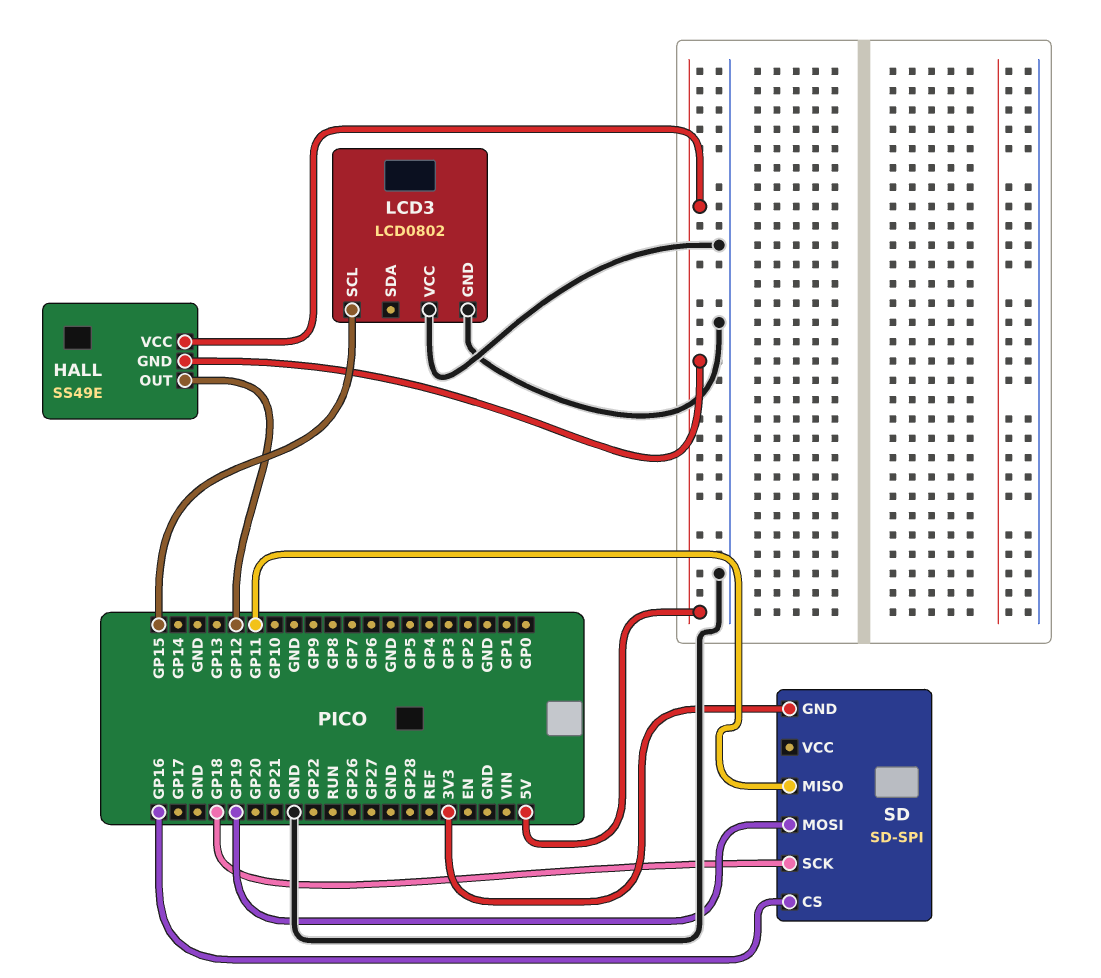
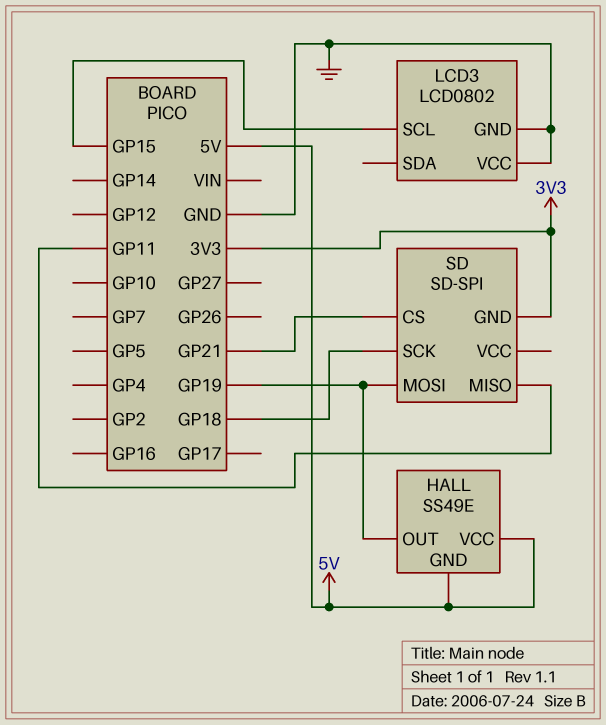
HALL pin OUT: GP12 -> GP19
SD pin CS: GP16 -> GP21

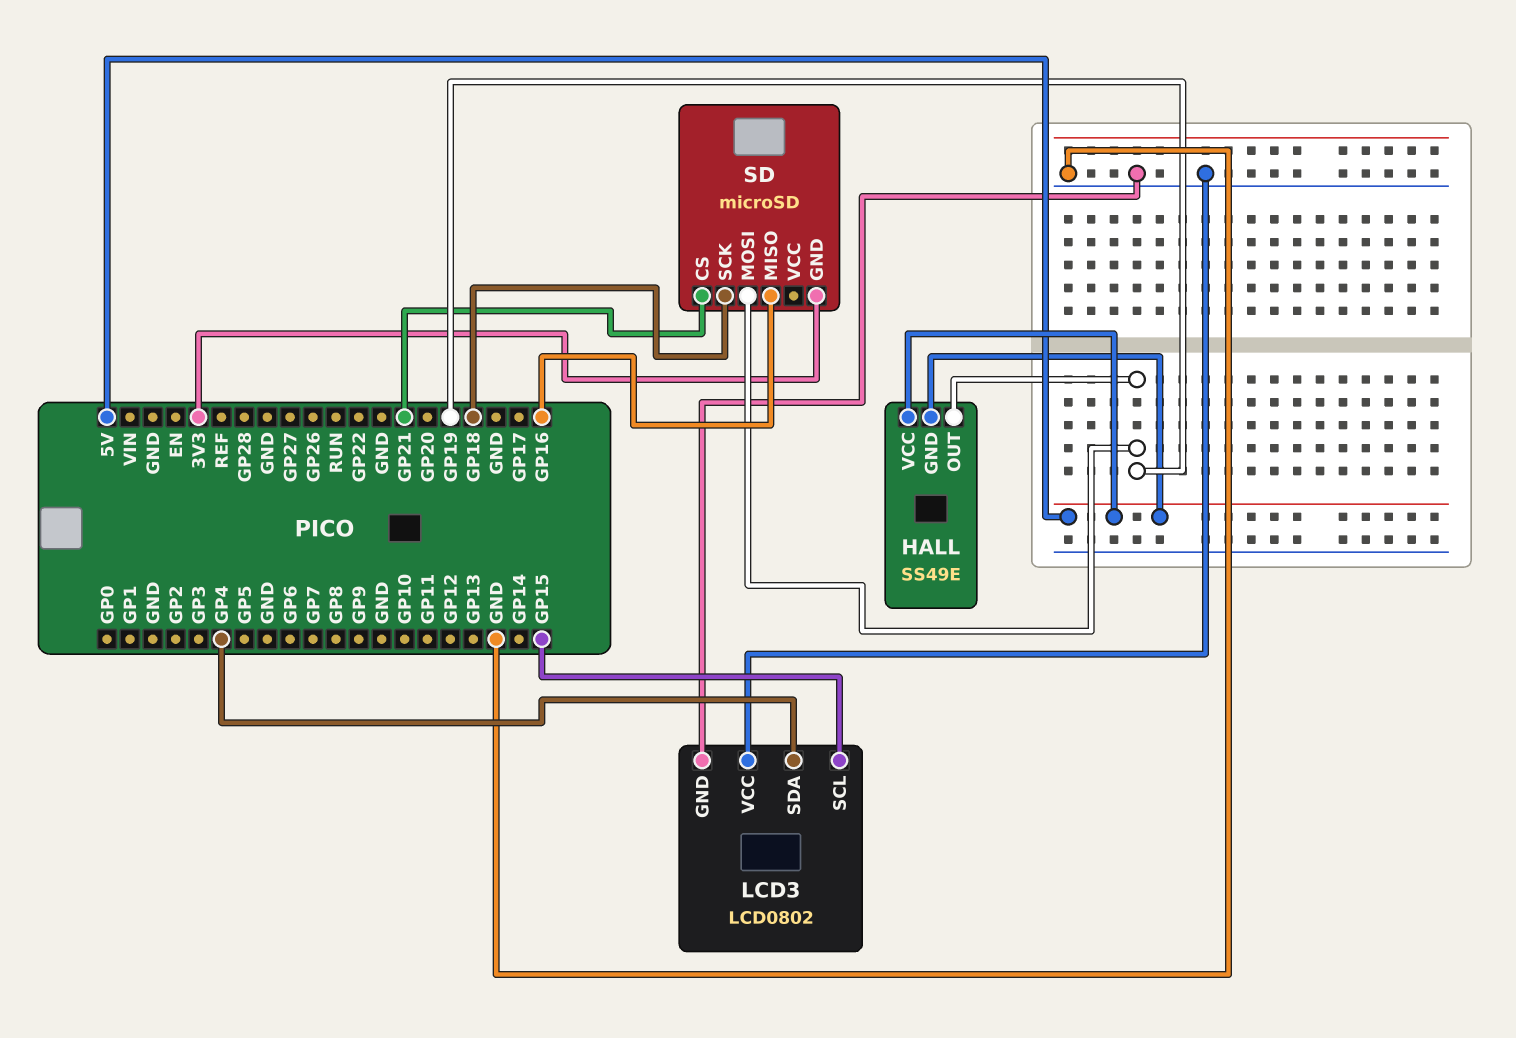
LCD3 pin SDA: none -> GP4
SD: SD-SPI -> microSD
SD pin MISO: GP11 -> GP16

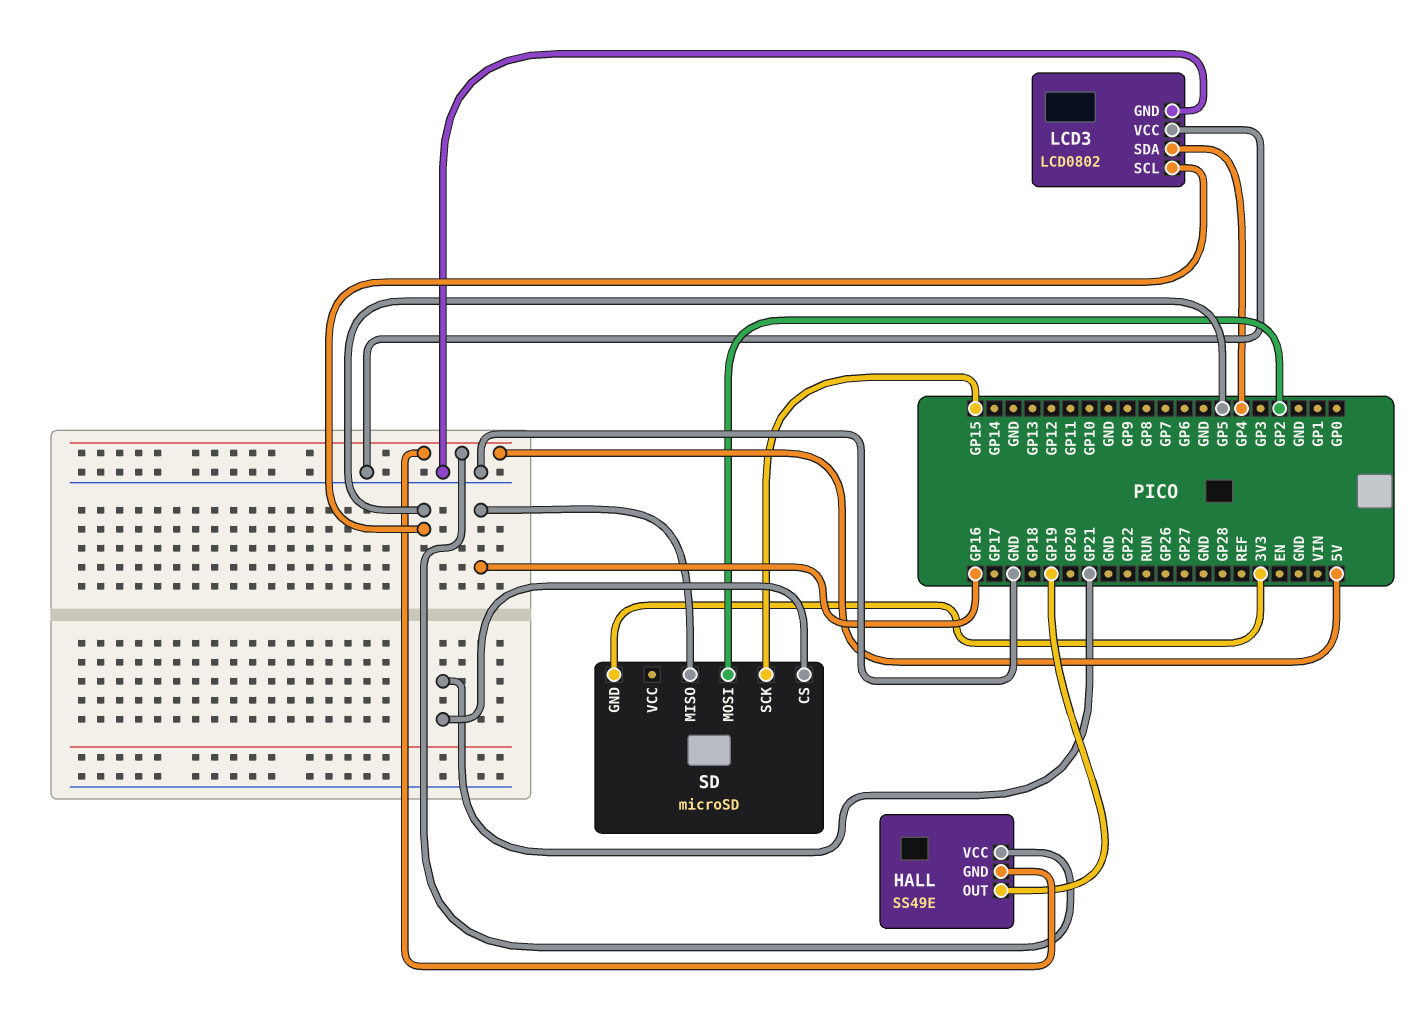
LCD3 pin SCL: GP15 -> GP5
SD pin MOSI: GP19 -> GP2
SD pin SCK: GP18 -> GP15

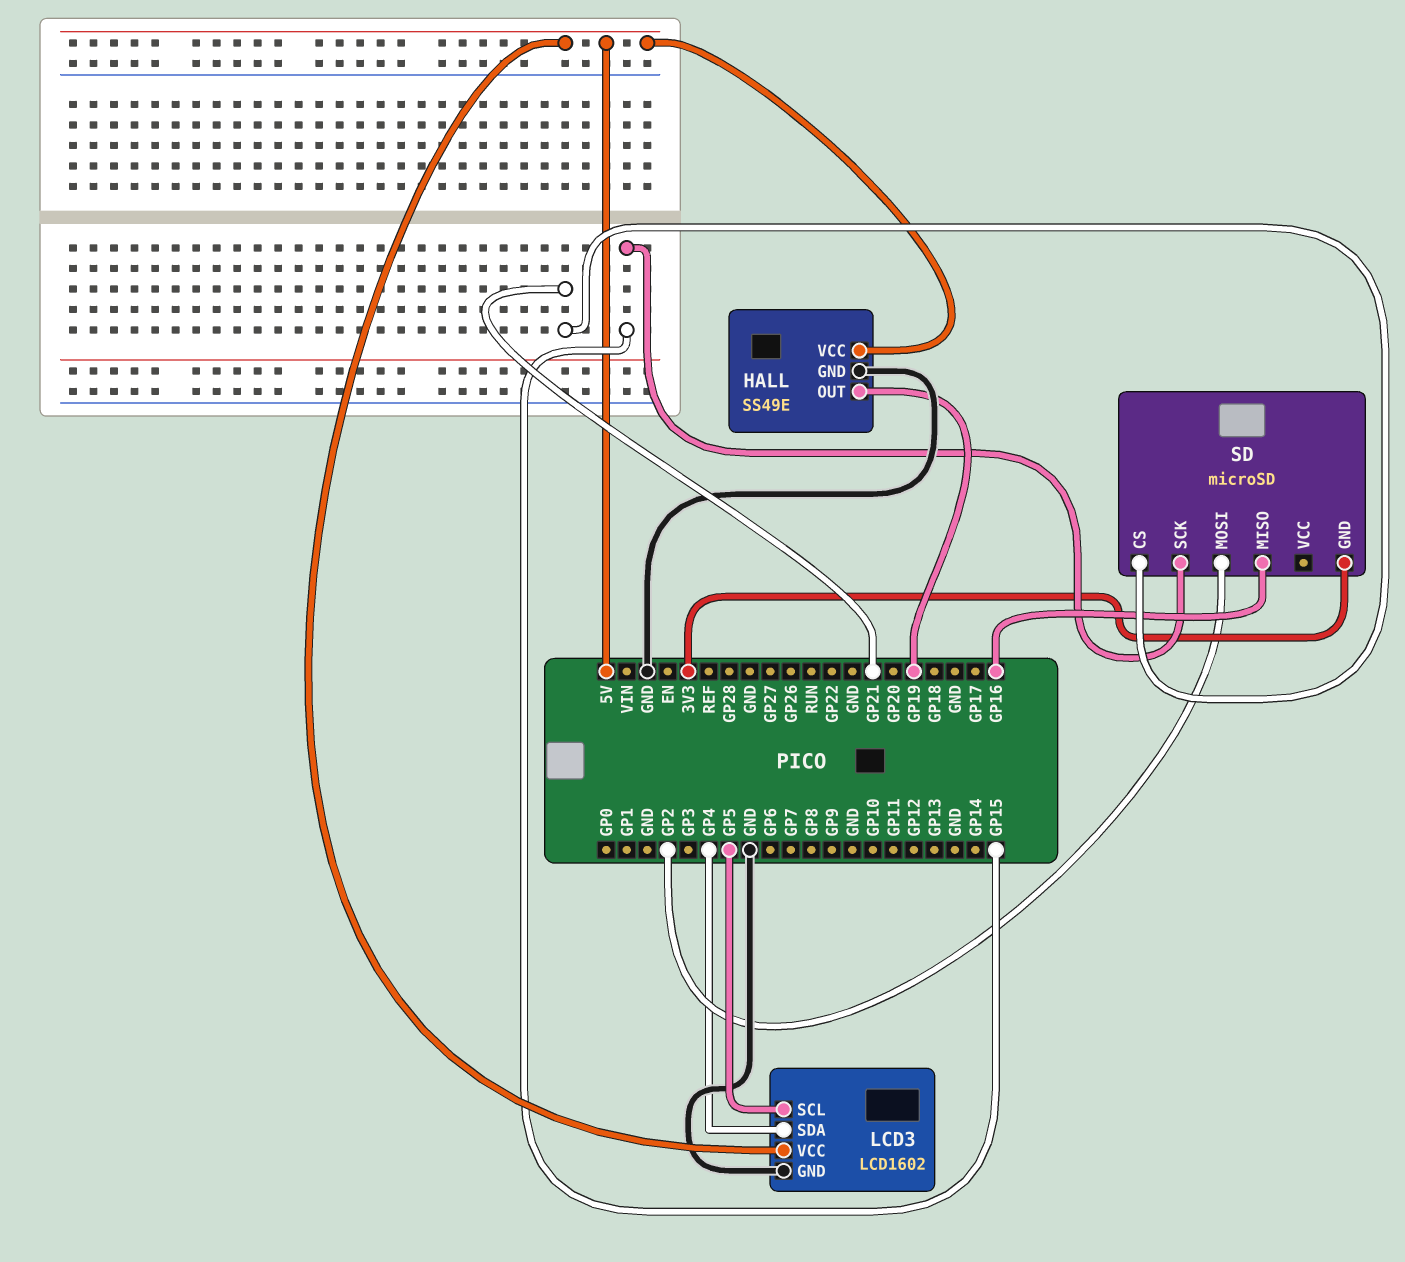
HALL pin GND: 5V -> GND
LCD3: LCD0802 -> LCD1602
LCD3 pin VCC: GND -> 5V

